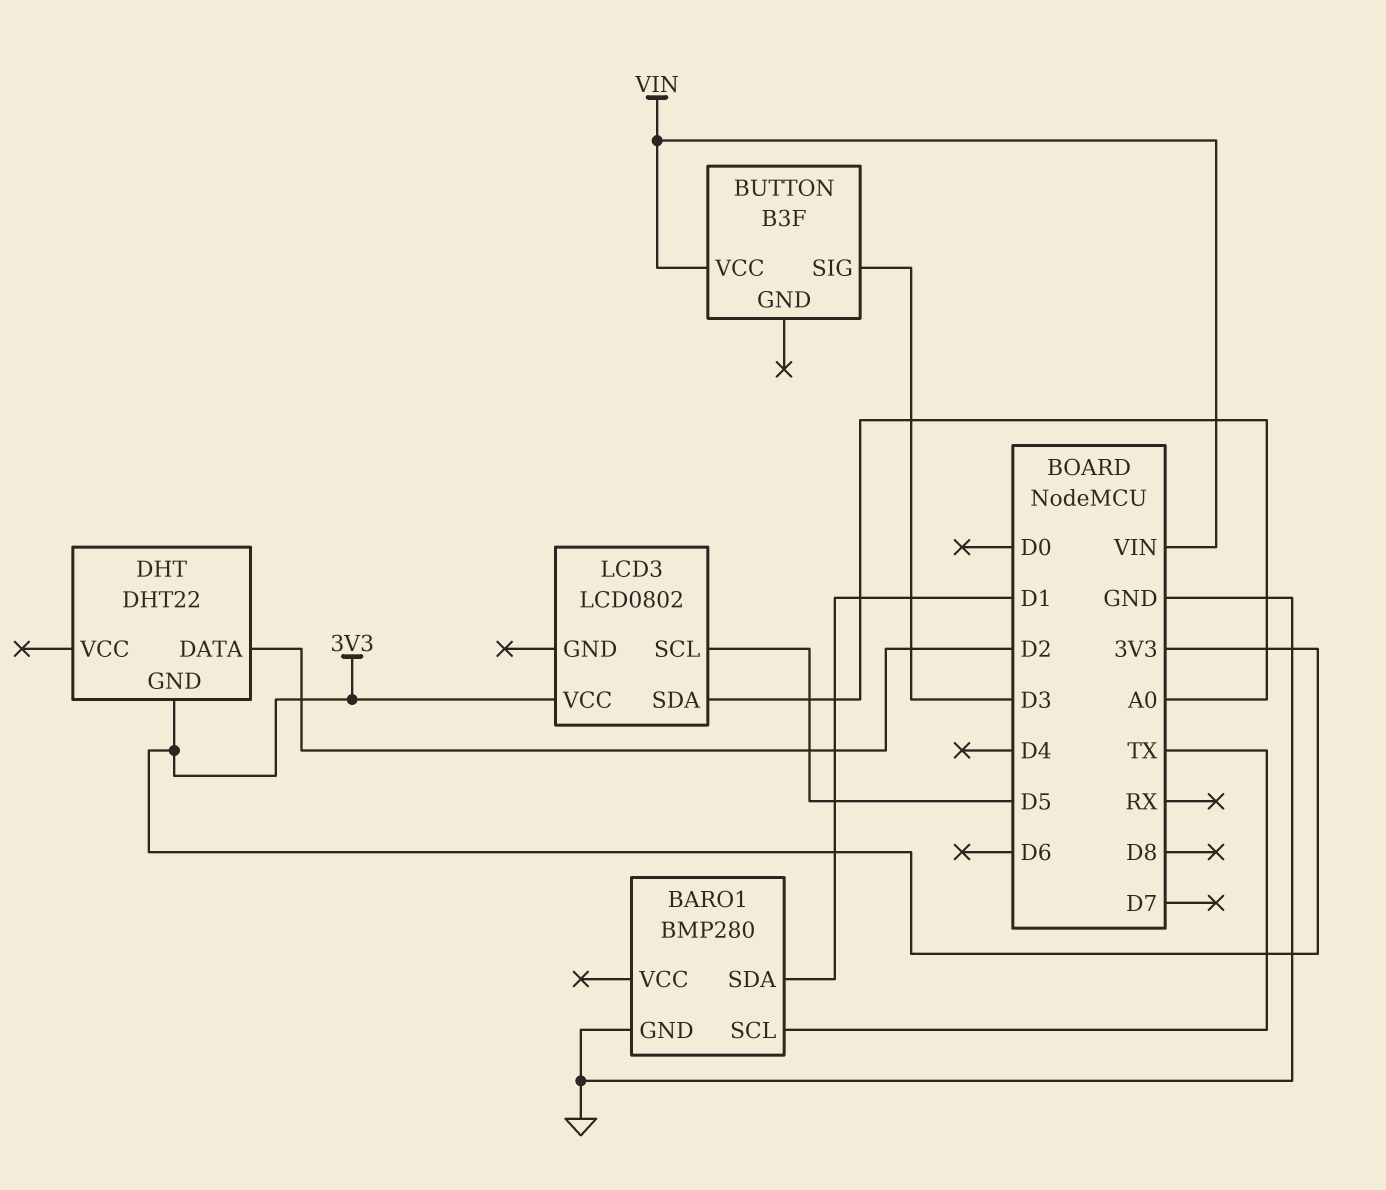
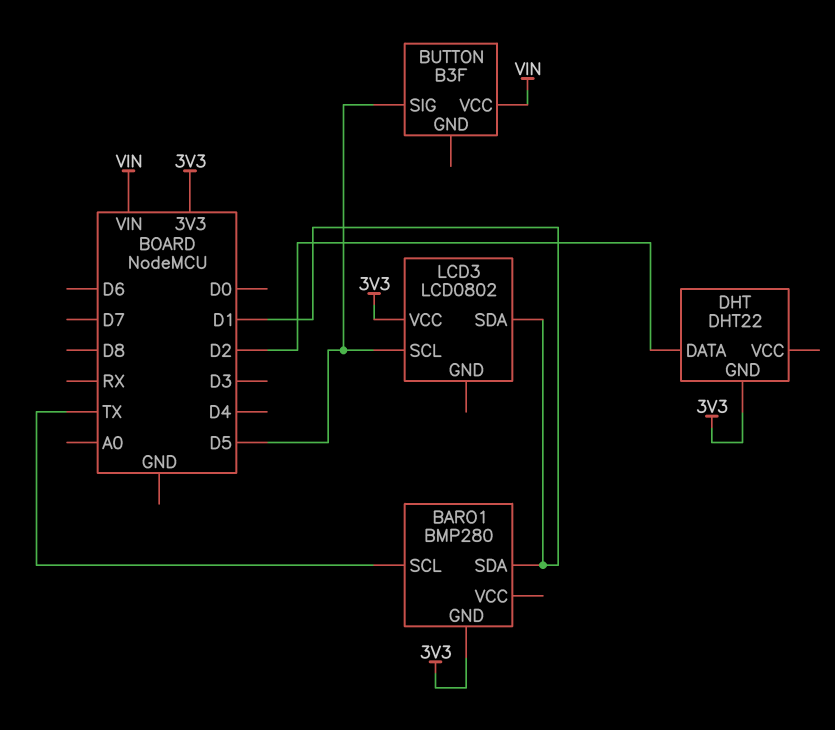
BARO1 pin GND: GND -> 3V3
BUTTON pin SIG: D3 -> D5
LCD3 pin SDA: A0 -> D1

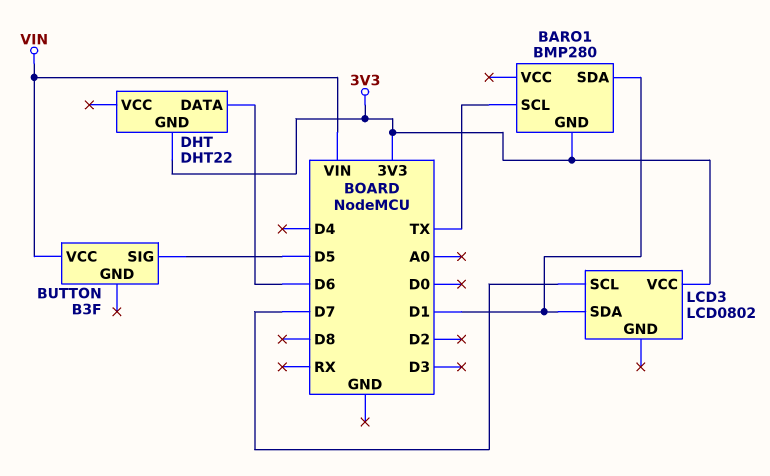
DHT pin DATA: D2 -> D6
LCD3 pin SCL: D5 -> D7

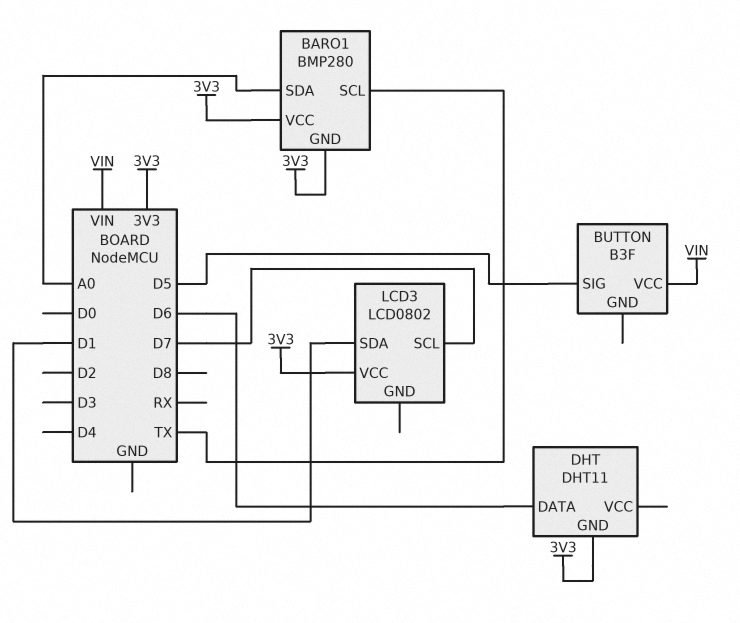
BARO1 pin SDA: D1 -> A0
BARO1 pin VCC: none -> 3V3
DHT: DHT22 -> DHT11

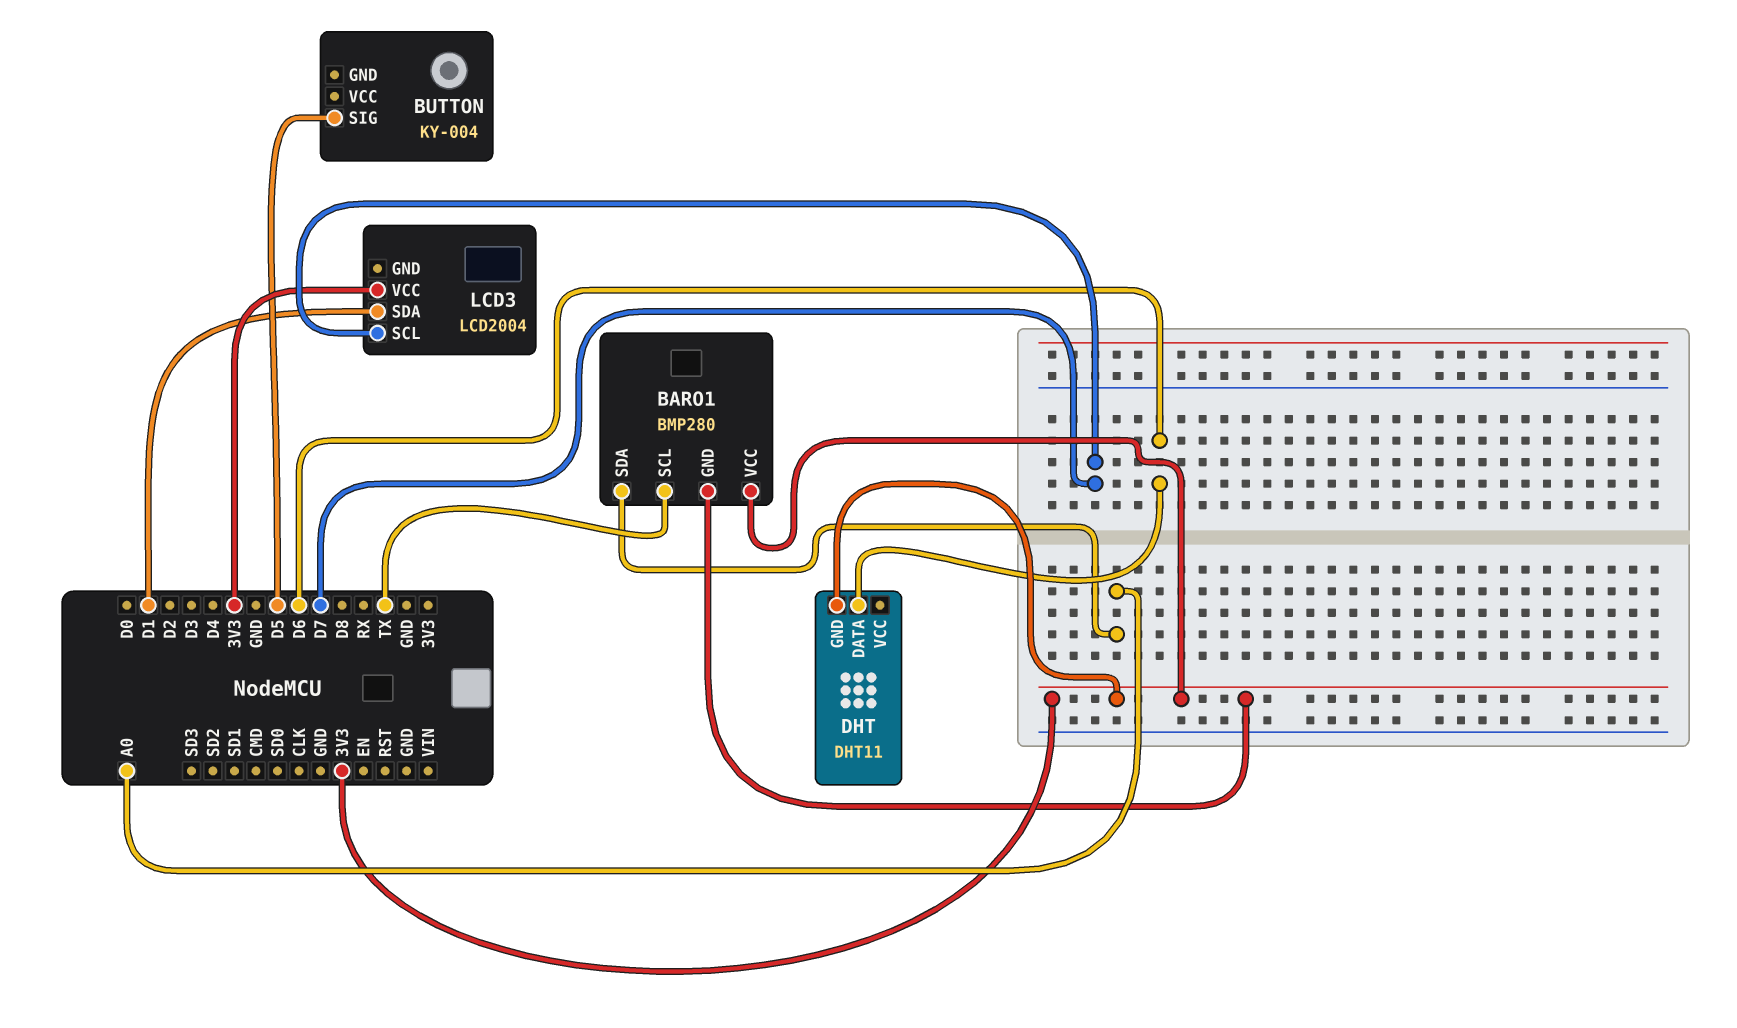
BUTTON: B3F -> KY-004
BUTTON pin VCC: VIN -> none
LCD3: LCD0802 -> LCD2004

